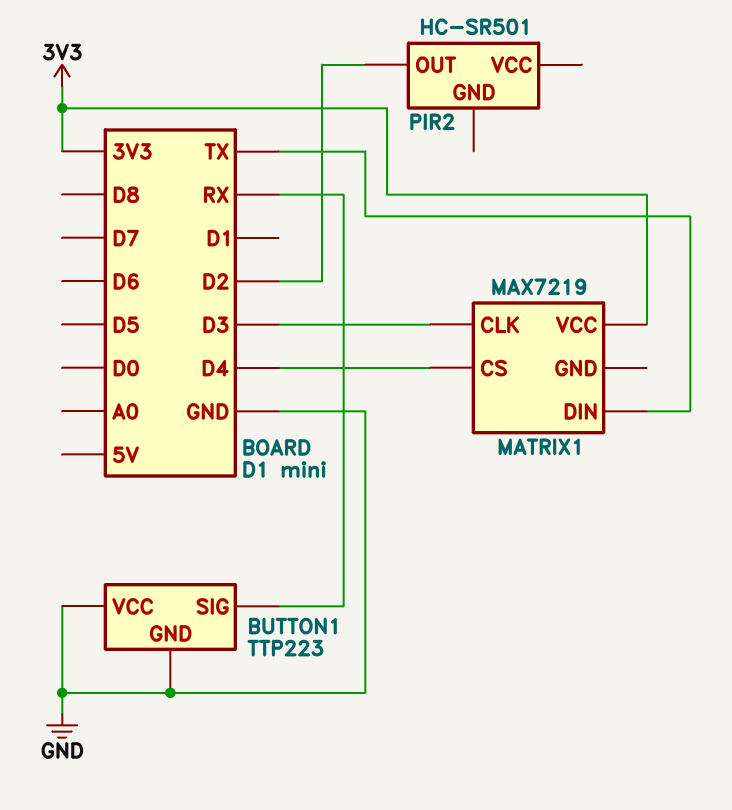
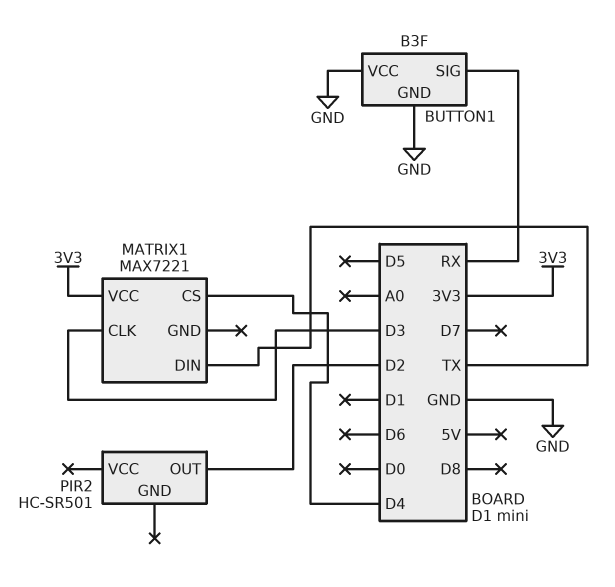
BUTTON1: TTP223 -> B3F
MATRIX1: MAX7219 -> MAX7221

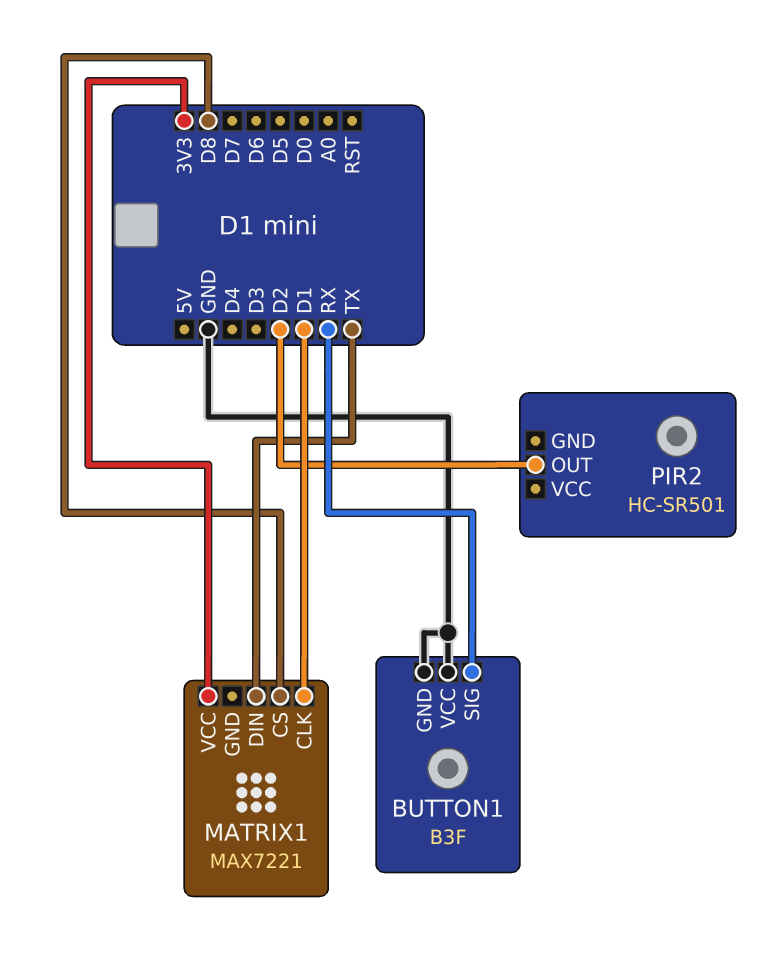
MATRIX1 pin CLK: D3 -> D1
MATRIX1 pin CS: D4 -> D8

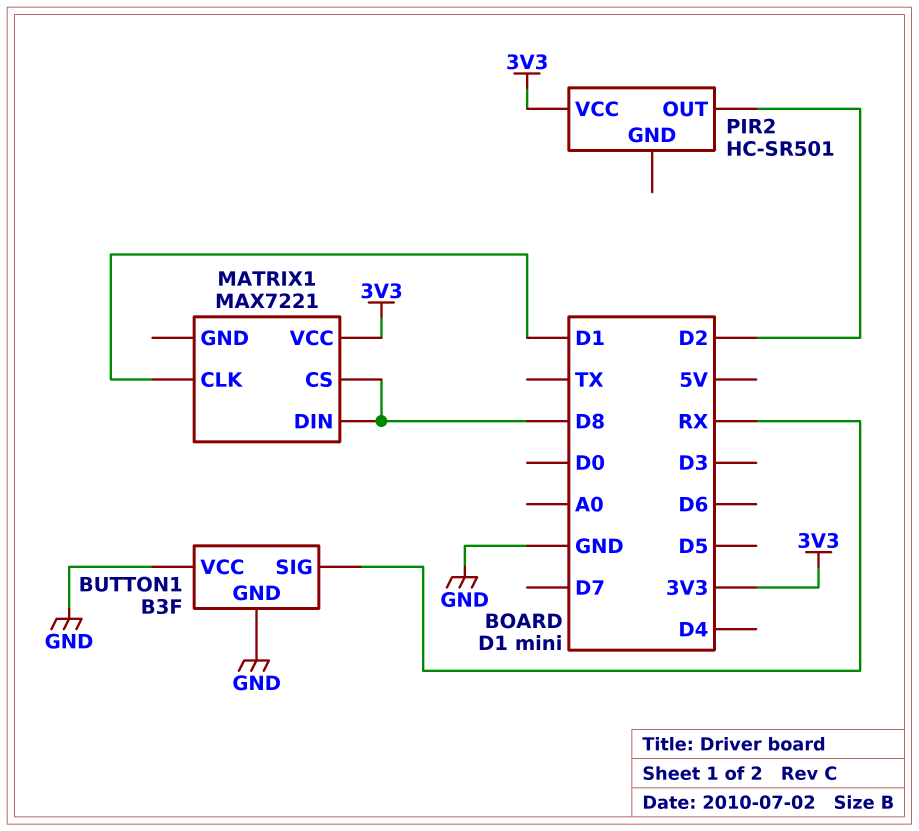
MATRIX1 pin DIN: TX -> D8
PIR2 pin VCC: none -> 3V3

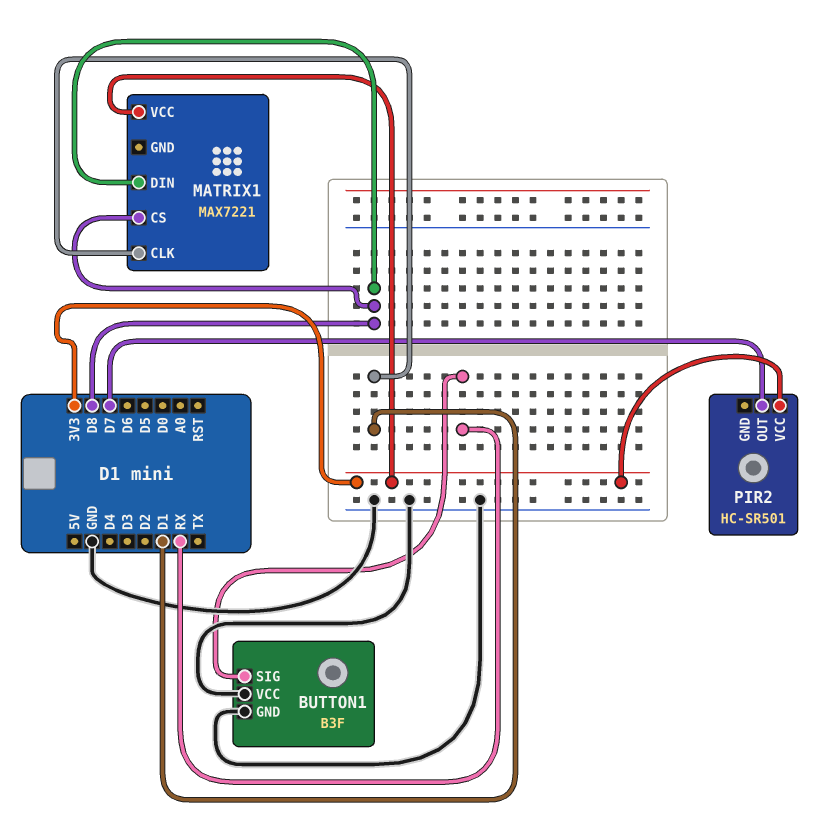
PIR2 pin OUT: D2 -> D7

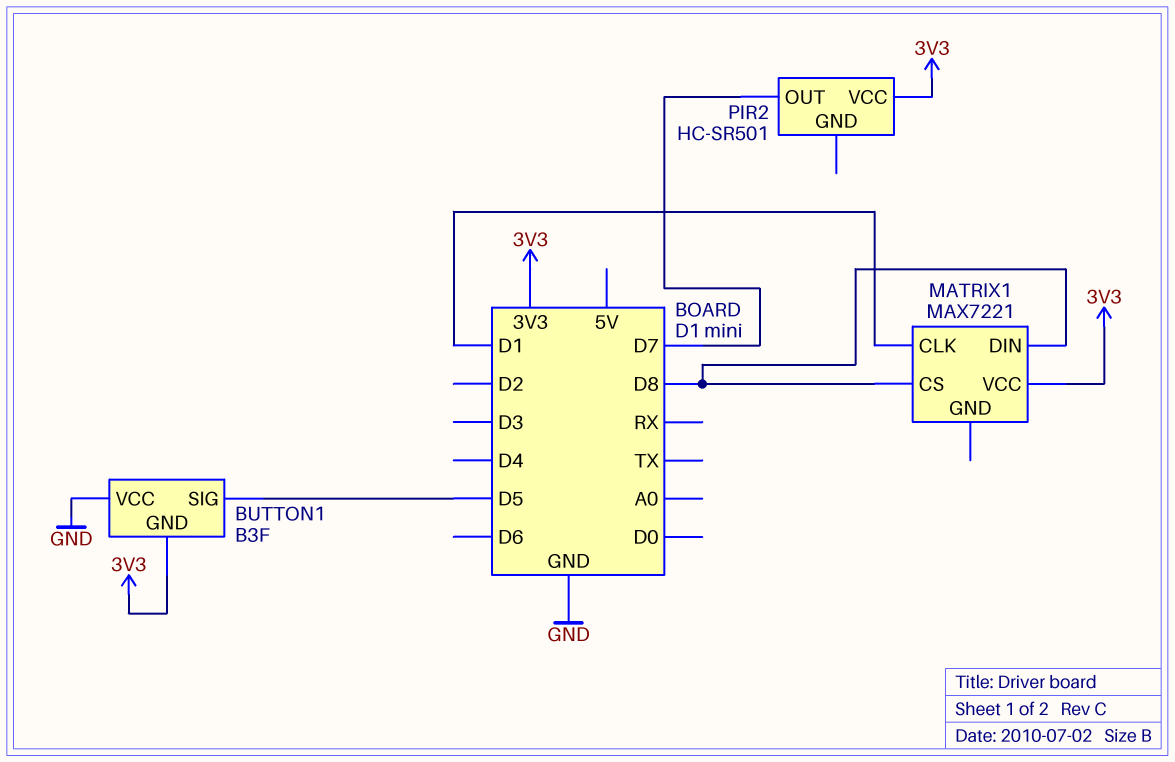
BUTTON1 pin GND: GND -> 3V3
BUTTON1 pin SIG: RX -> D5

